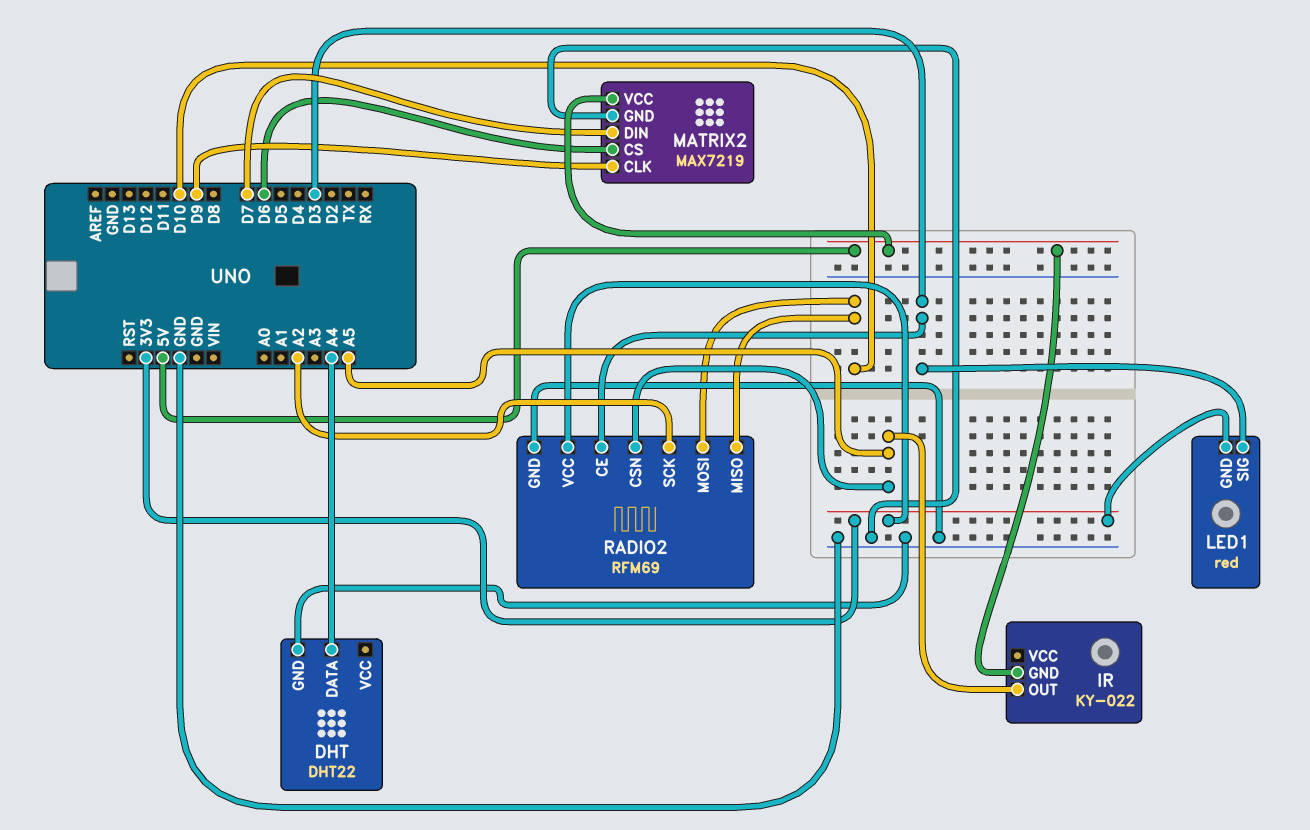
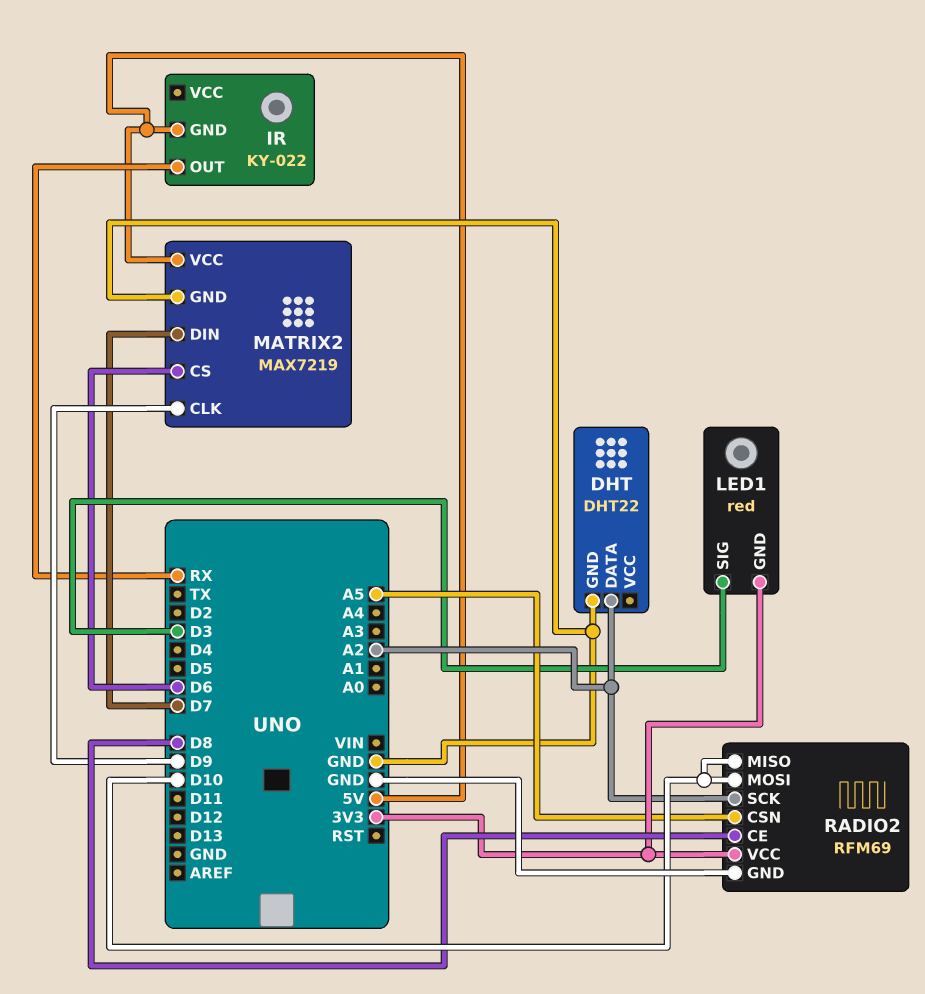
DHT pin DATA: A4 -> A2
IR pin OUT: A5 -> RX
RADIO2 pin CE: D3 -> D8

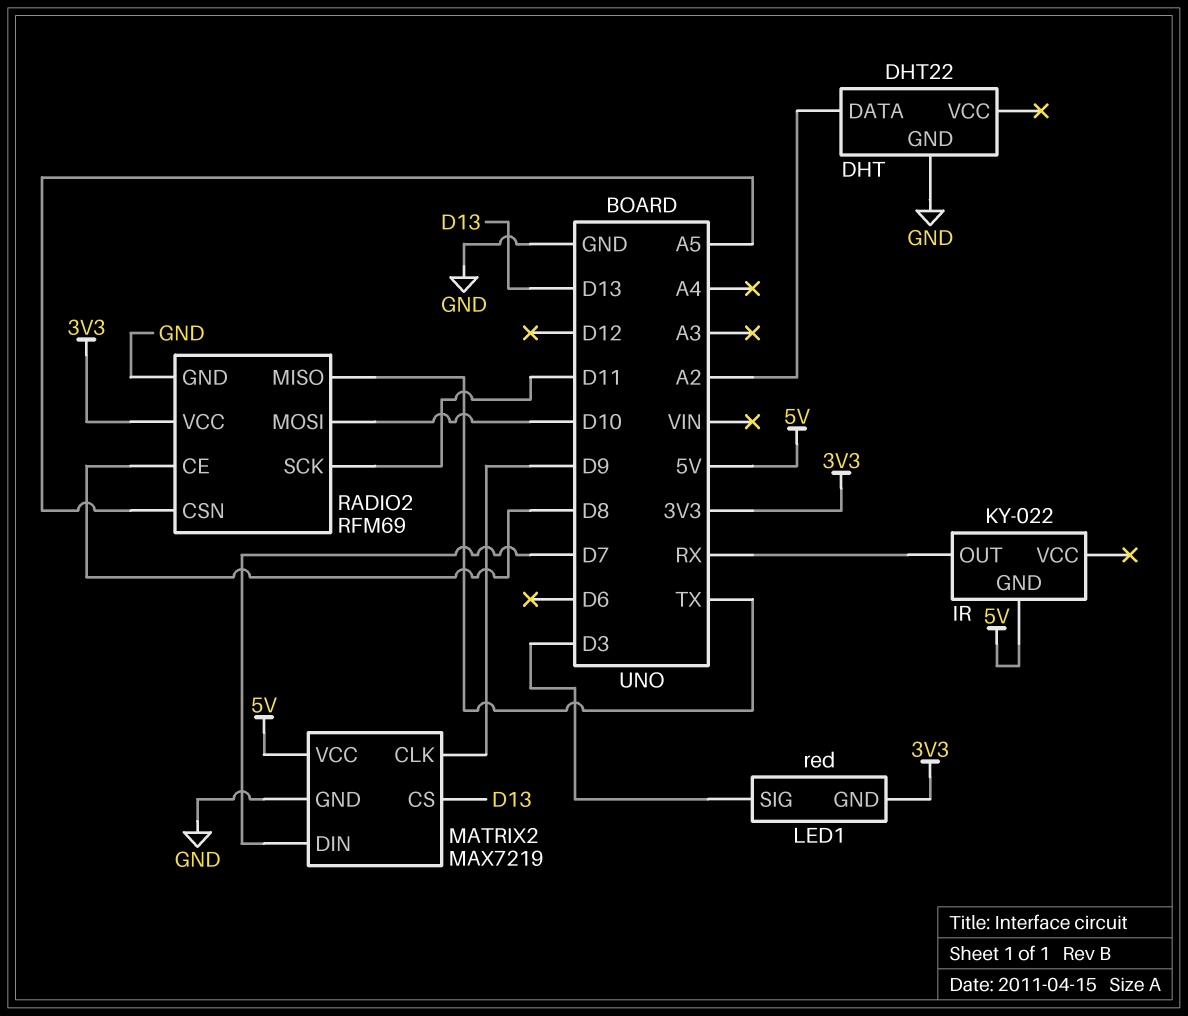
MATRIX2 pin CS: D6 -> D13
RADIO2 pin MISO: D10 -> TX
RADIO2 pin SCK: A2 -> D11

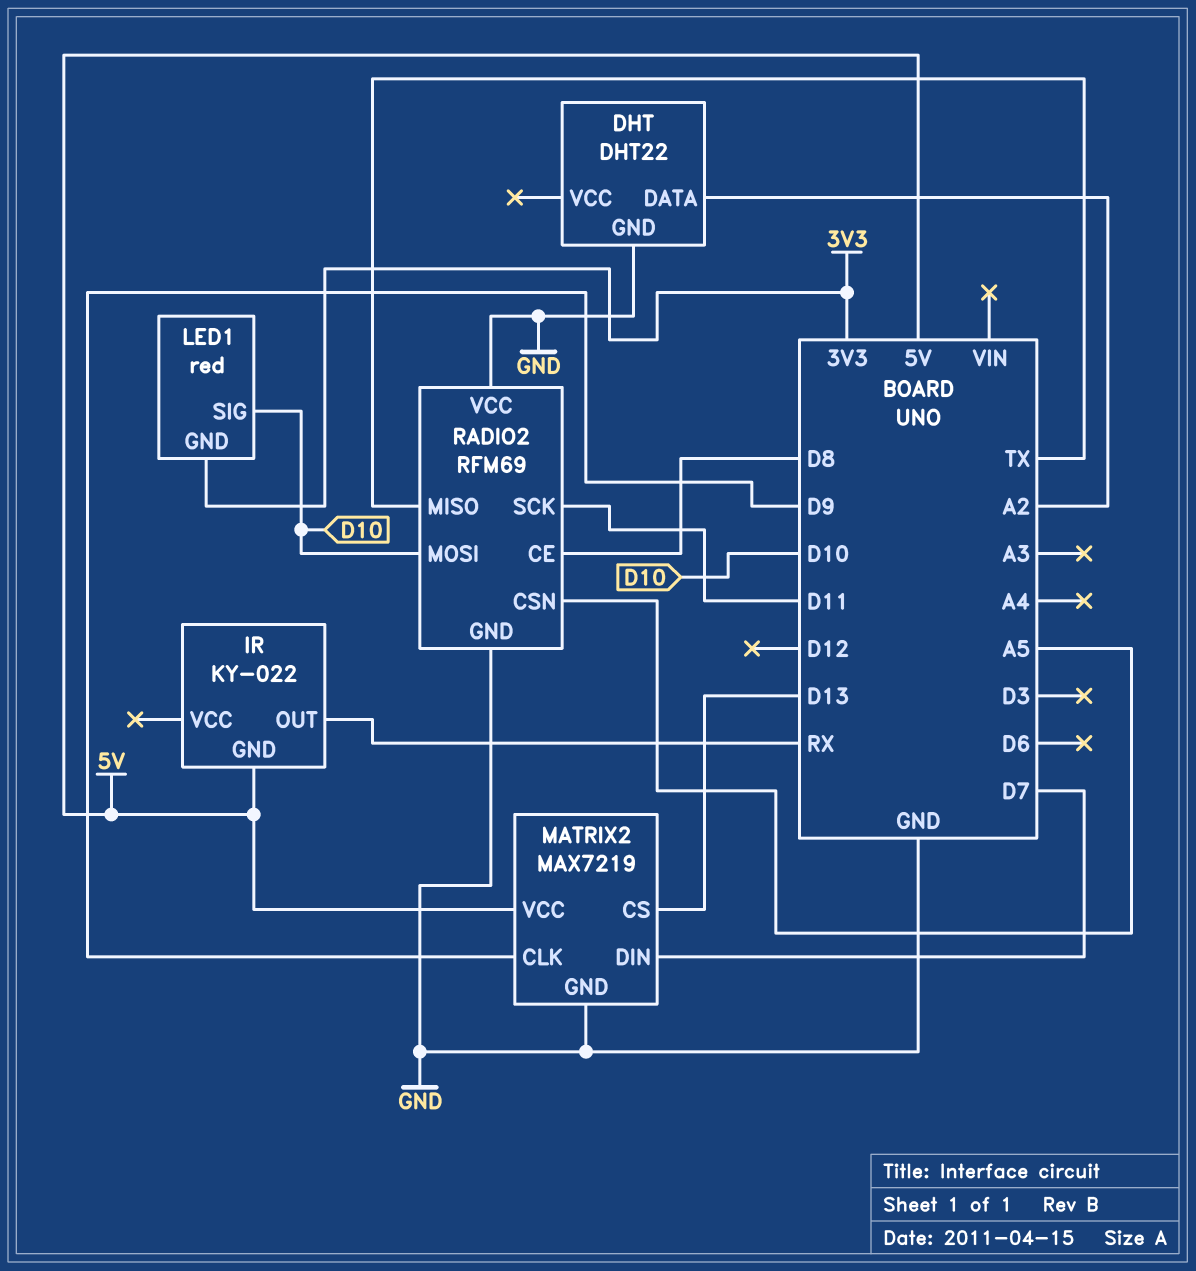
LED1 pin SIG: D3 -> D10
RADIO2 pin VCC: 3V3 -> GND

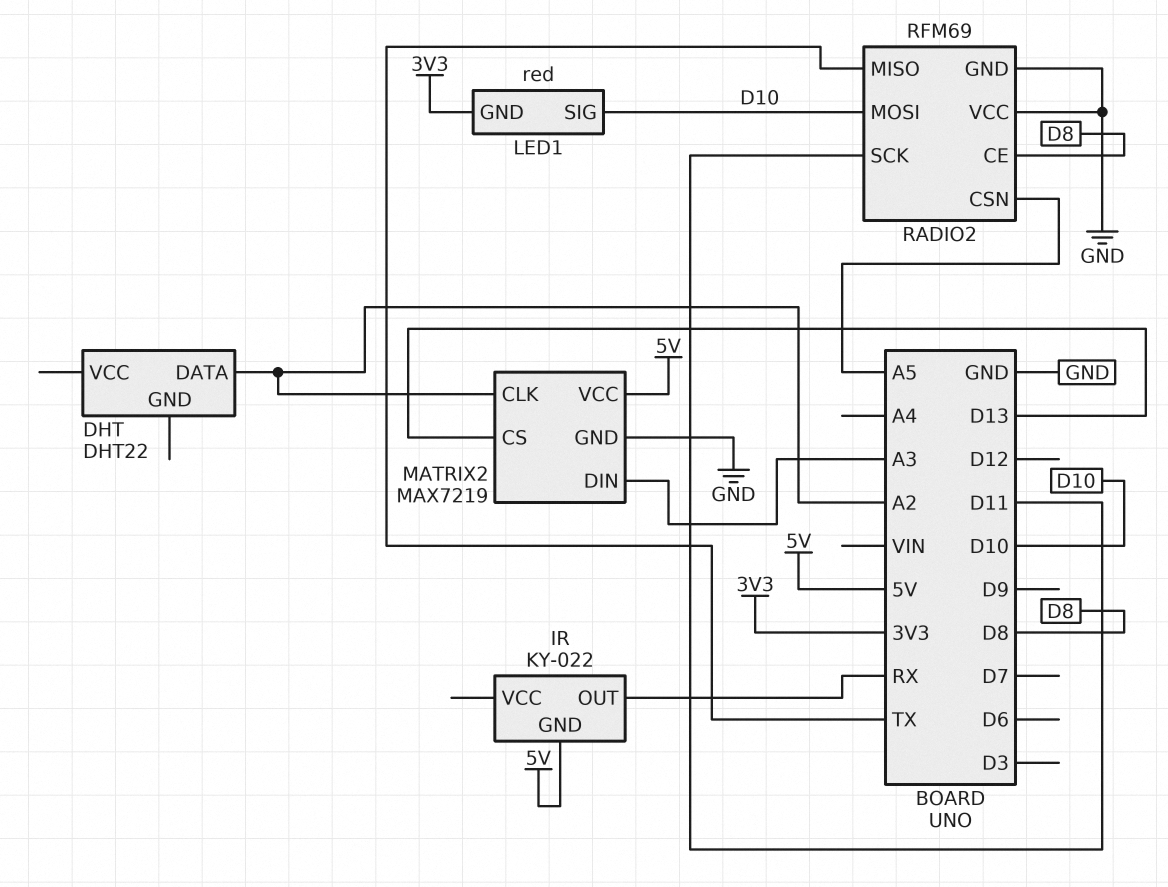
DHT pin GND: GND -> none
MATRIX2 pin CLK: D9 -> A2
MATRIX2 pin DIN: D7 -> A3

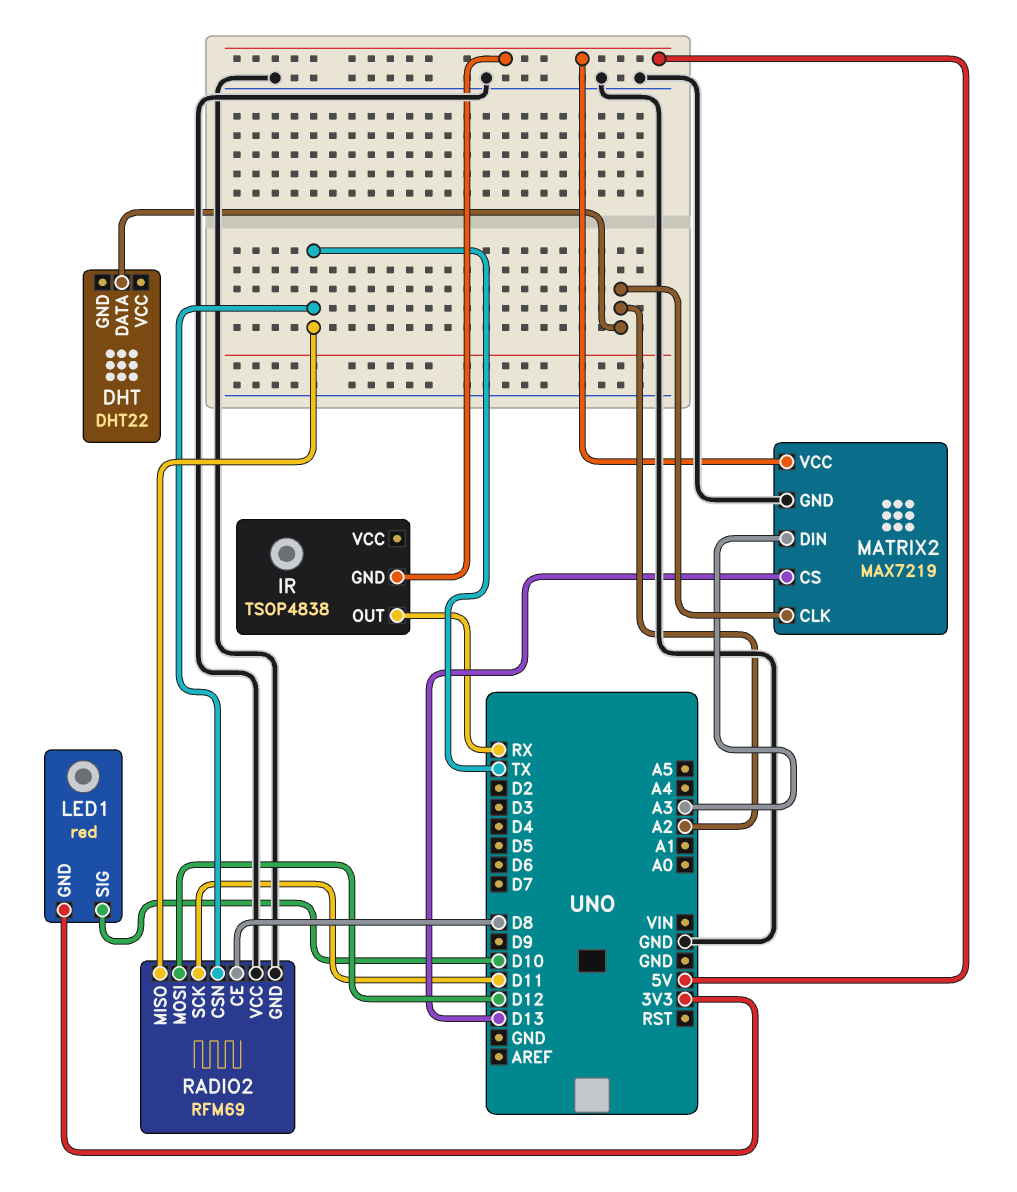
IR: KY-022 -> TSOP4838
RADIO2 pin CSN: A5 -> TX
RADIO2 pin MOSI: D10 -> D12

